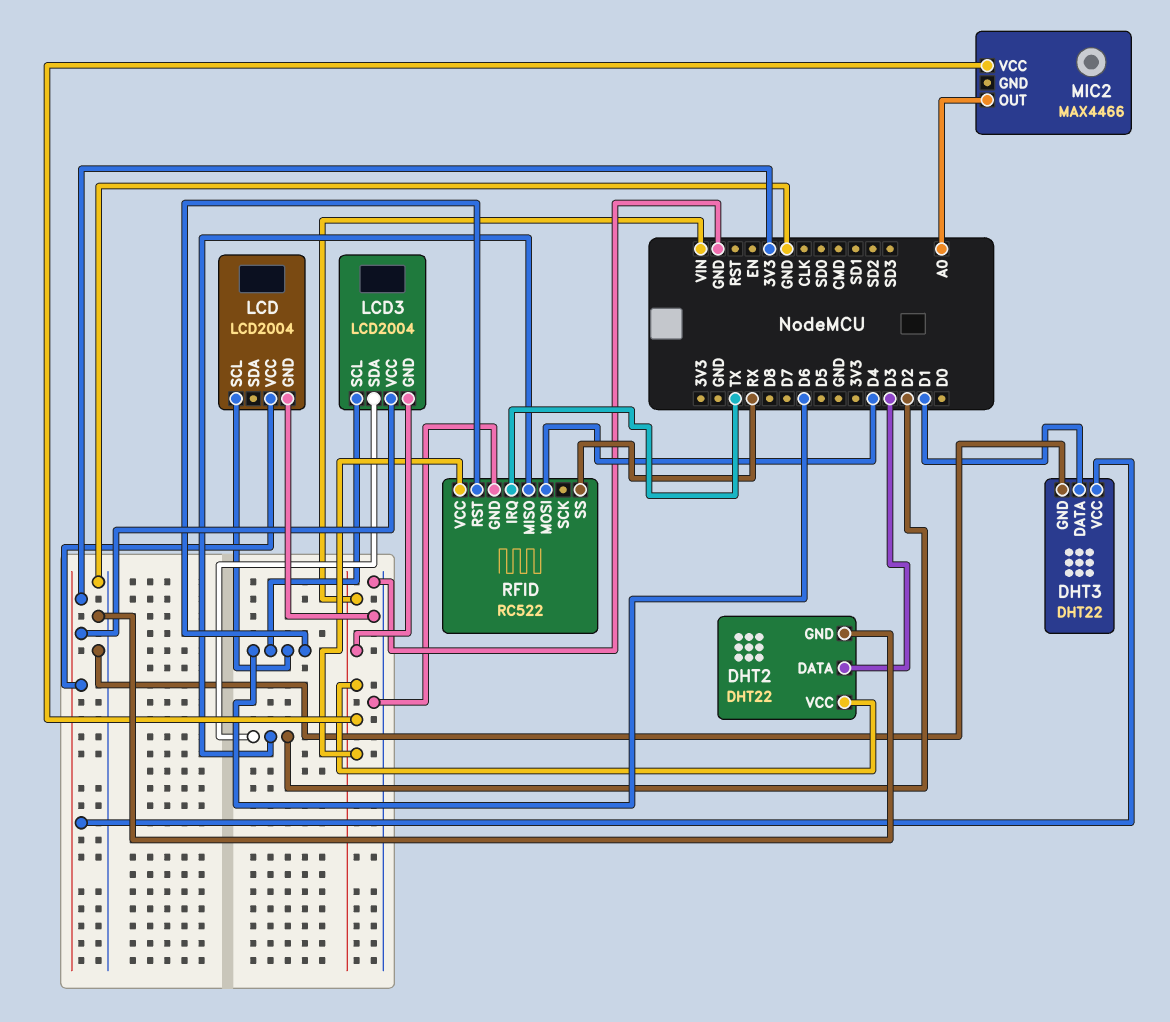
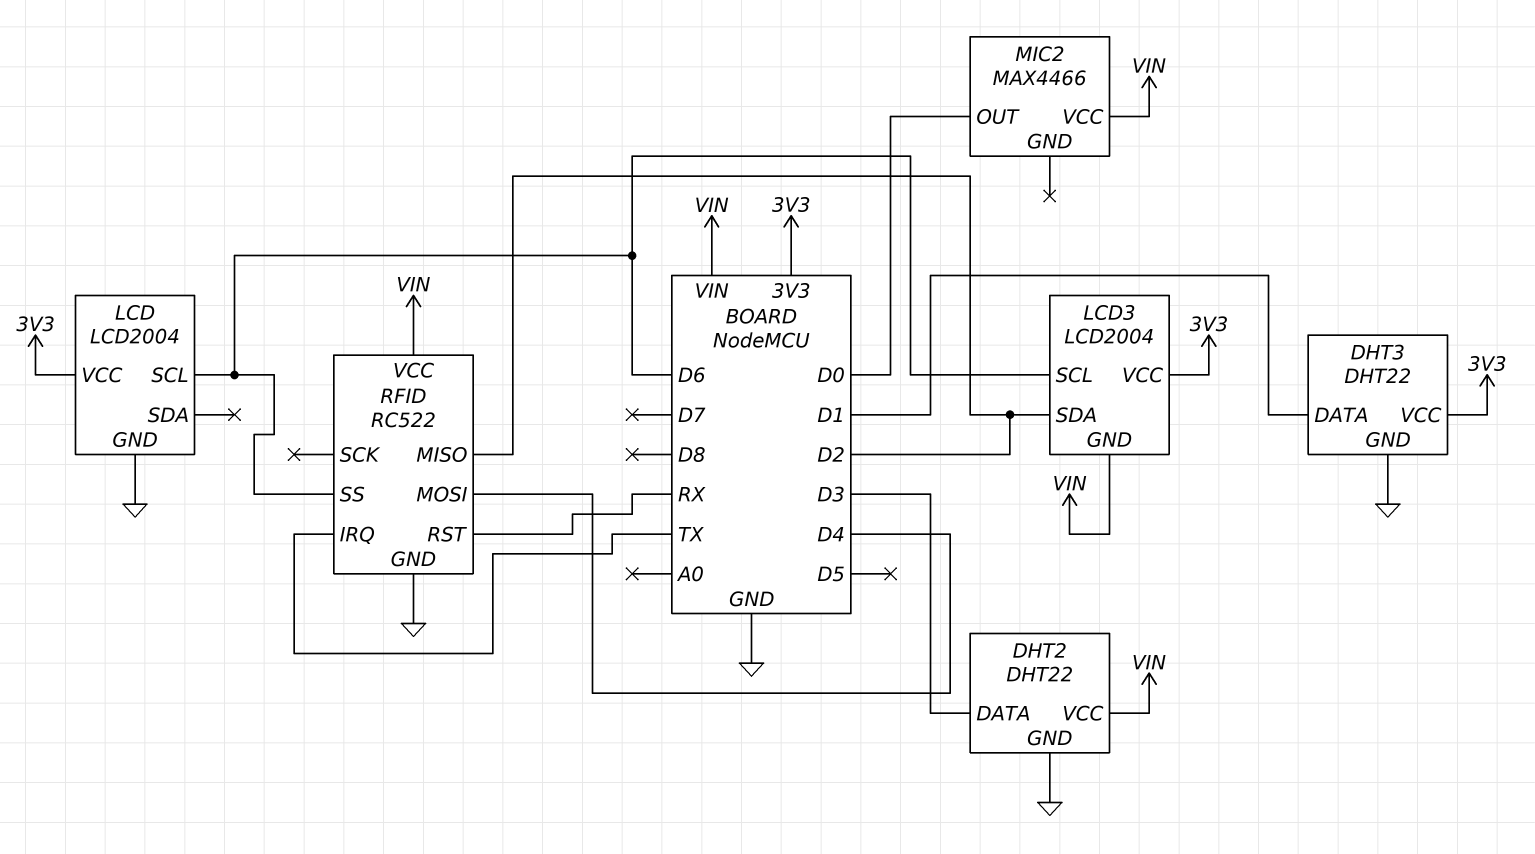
MIC2 pin OUT: A0 -> D0
RFID pin RST: D6 -> RX
RFID pin SS: RX -> D6

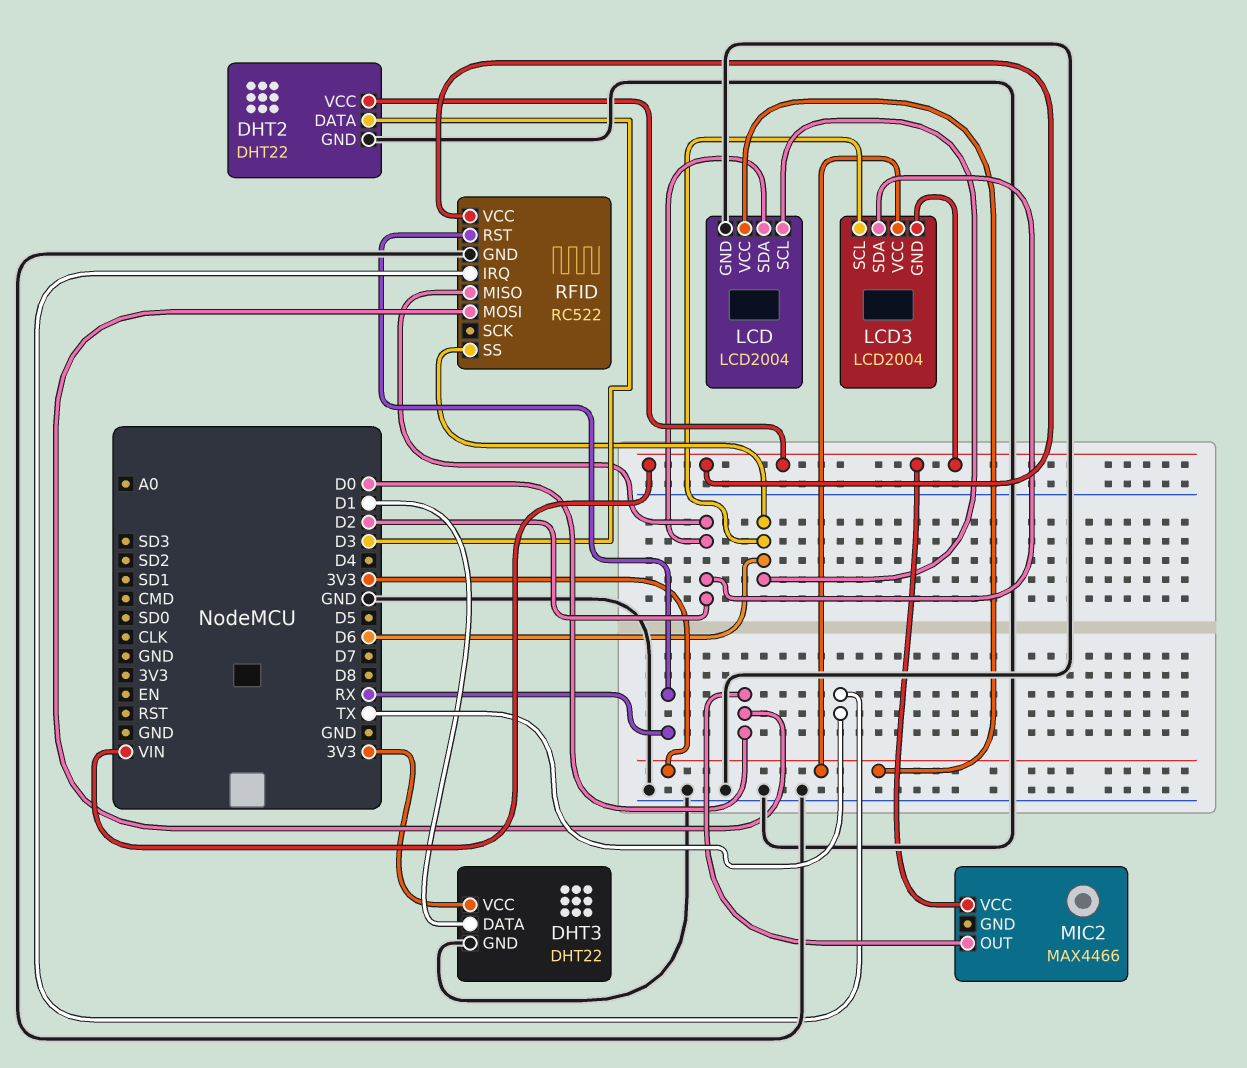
LCD pin SDA: none -> D2
RFID pin MOSI: D4 -> D0

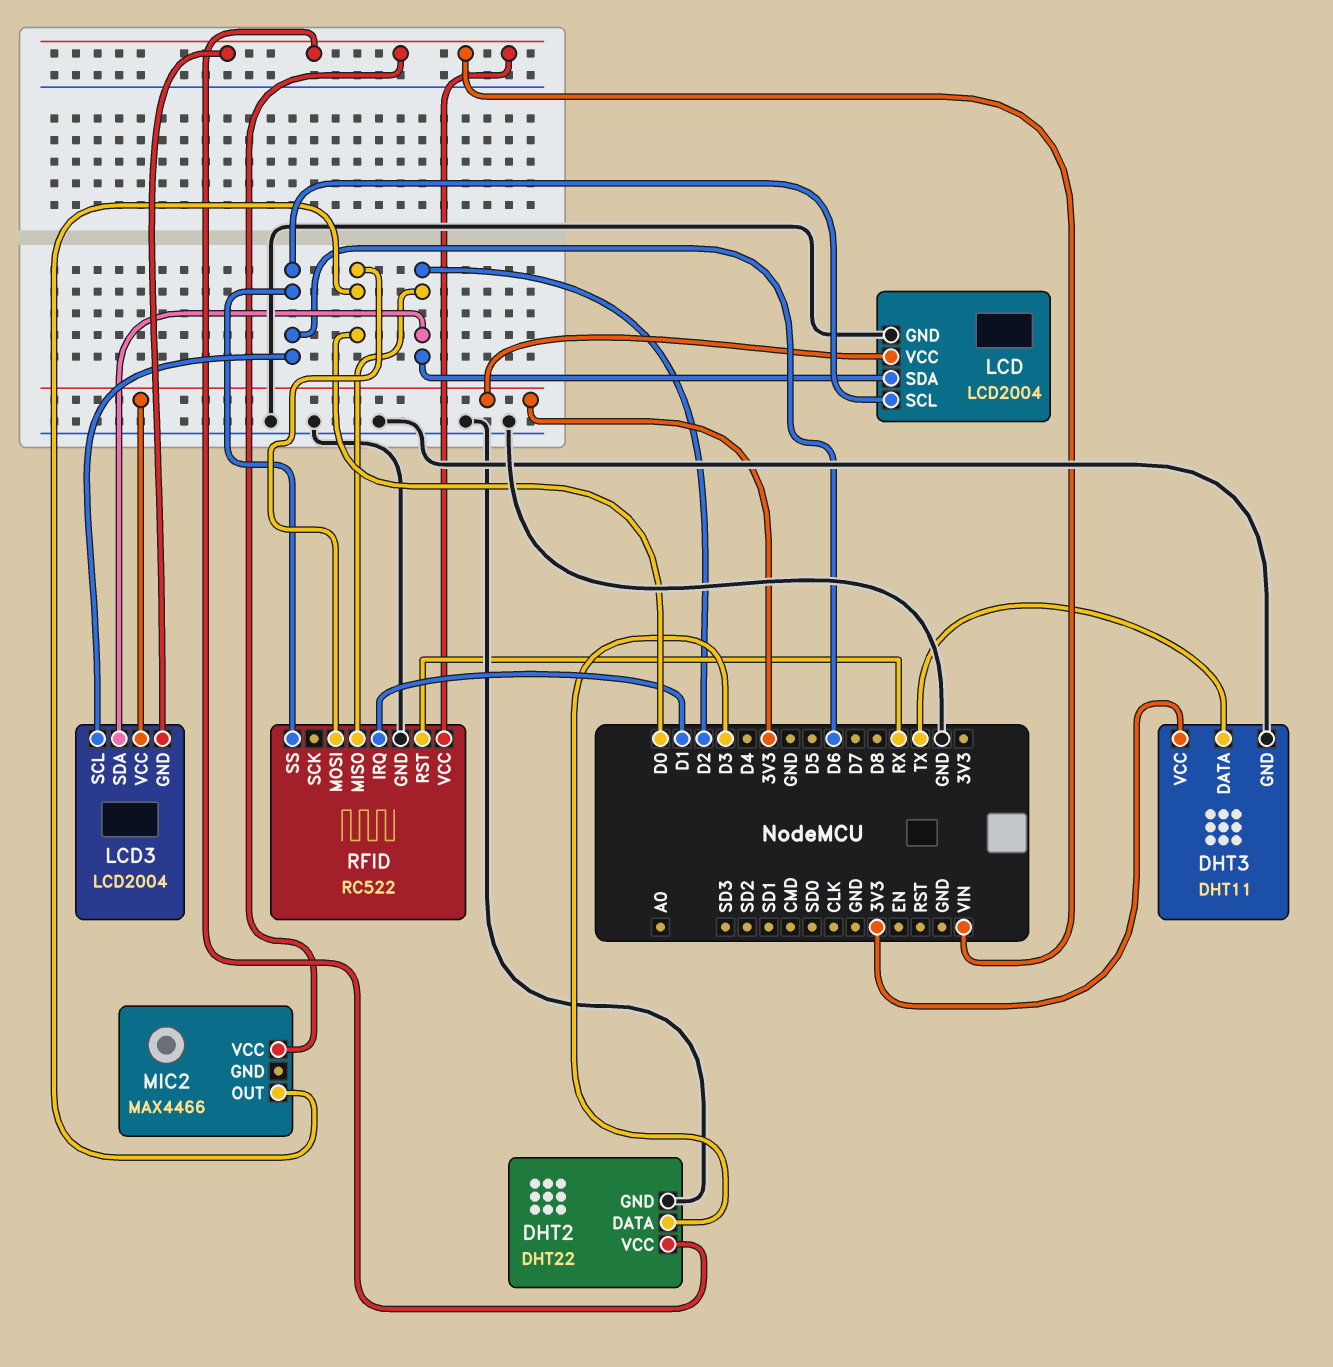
DHT3: DHT22 -> DHT11
DHT3 pin DATA: D1 -> TX
RFID pin IRQ: TX -> D1

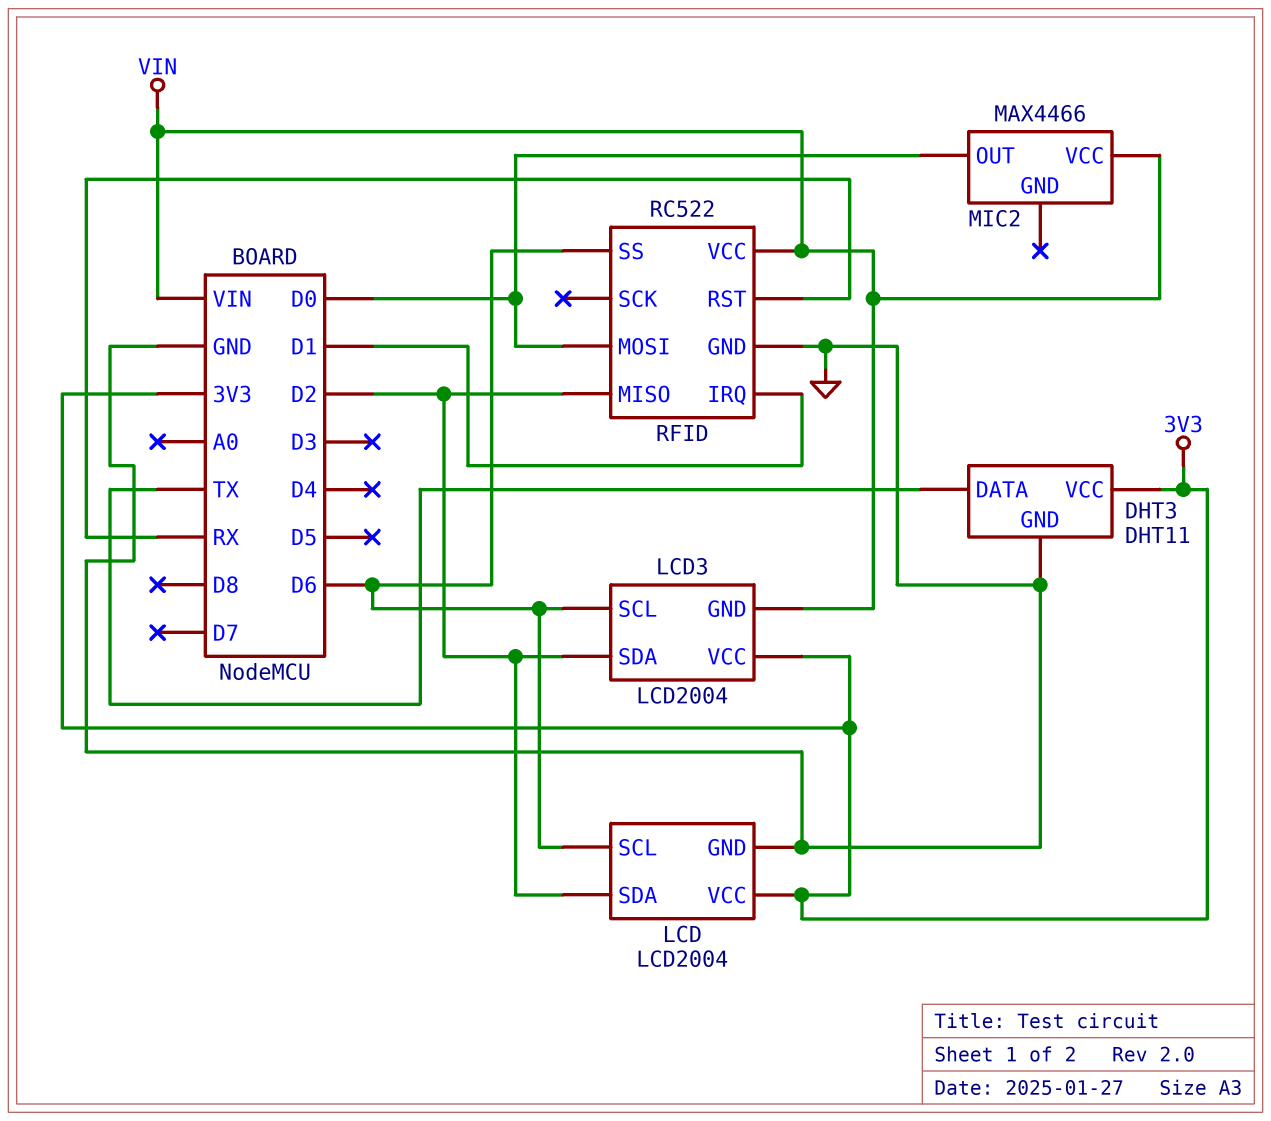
DHT2: DHT22 -> none
DHT2 pin DATA: D3 -> none
DHT2 pin GND: GND -> none
DHT2 pin VCC: VIN -> none

